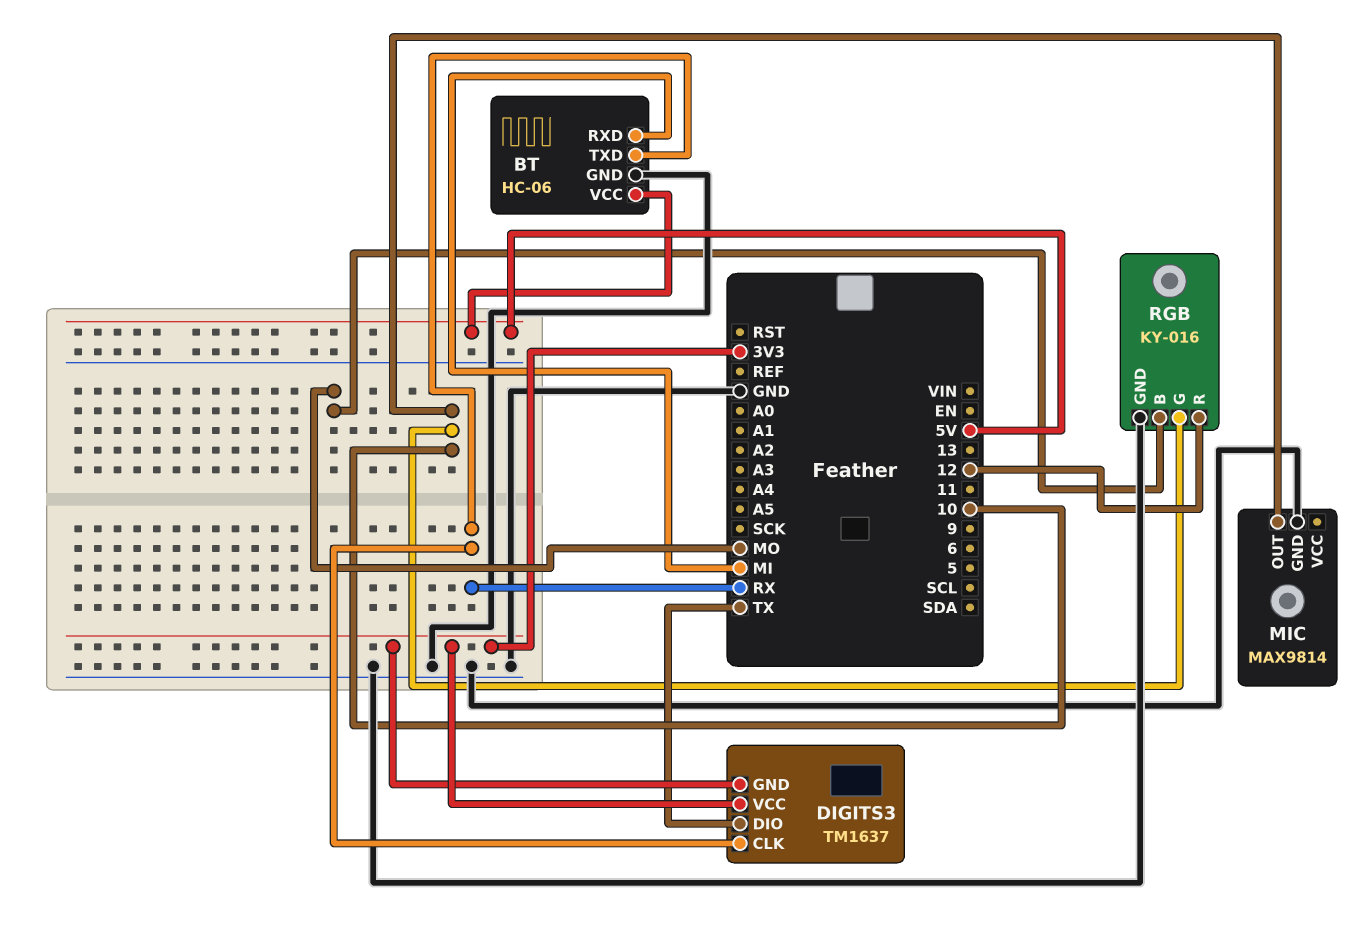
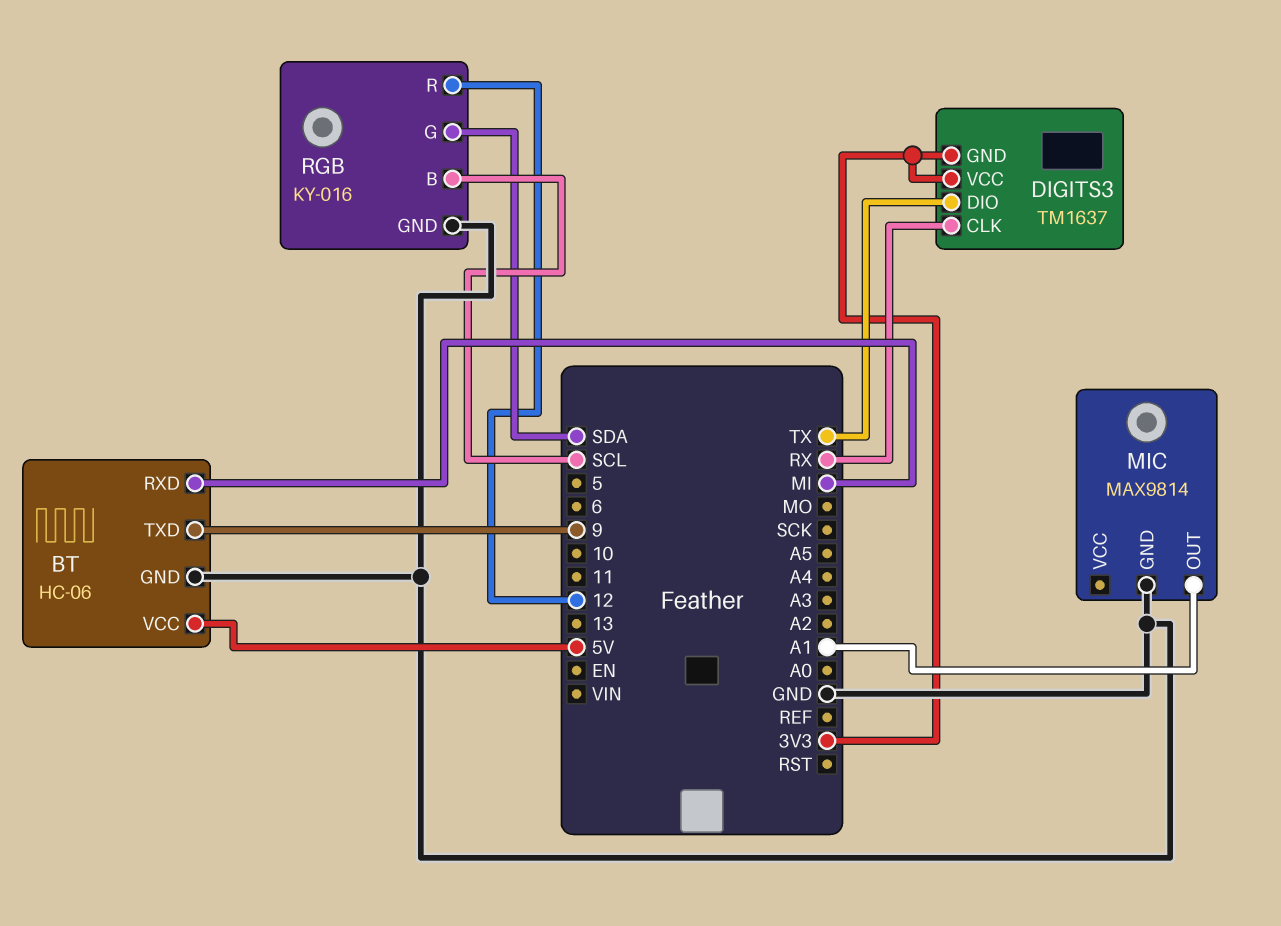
BT pin TXD: RX -> 9
MIC pin OUT: 10 -> A1
RGB pin B: MO -> SCL
RGB pin G: 10 -> SDA

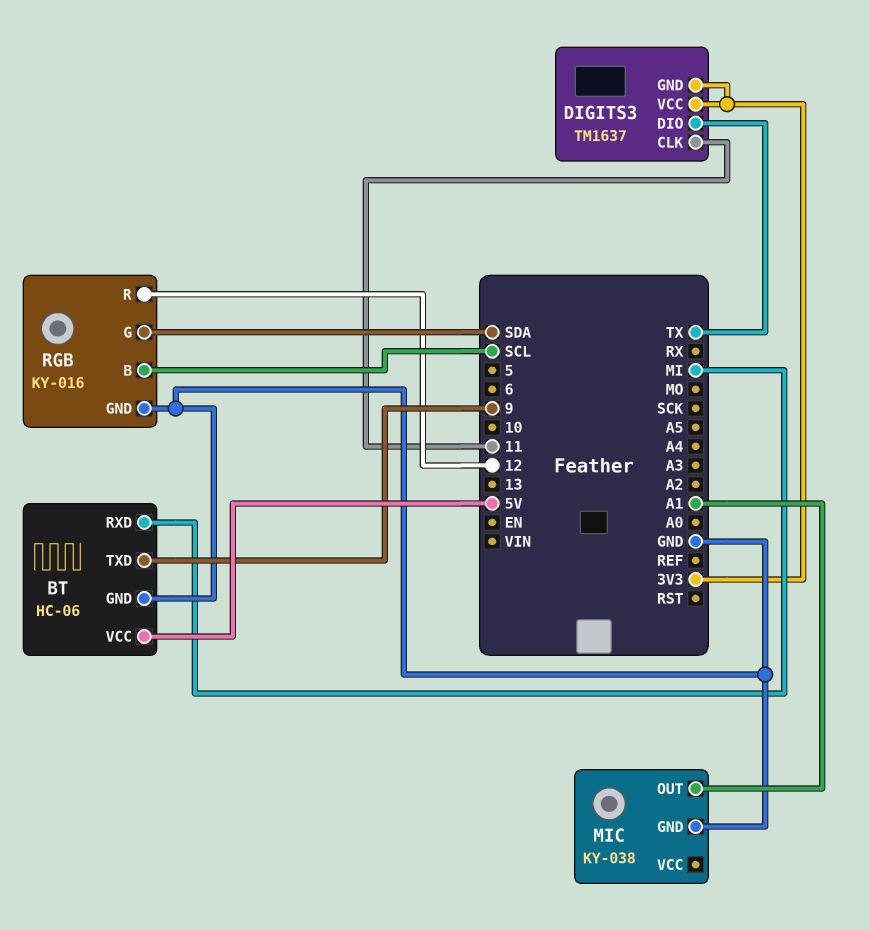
DIGITS3 pin CLK: RX -> 11
MIC: MAX9814 -> KY-038

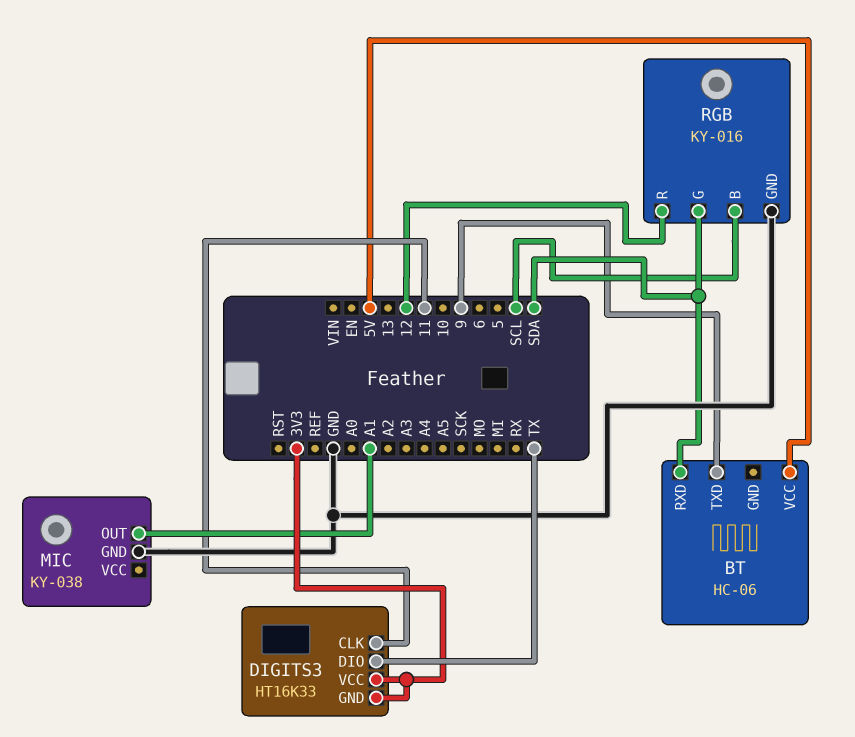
BT pin GND: GND -> none
BT pin RXD: MI -> SDA
DIGITS3: TM1637 -> HT16K33

